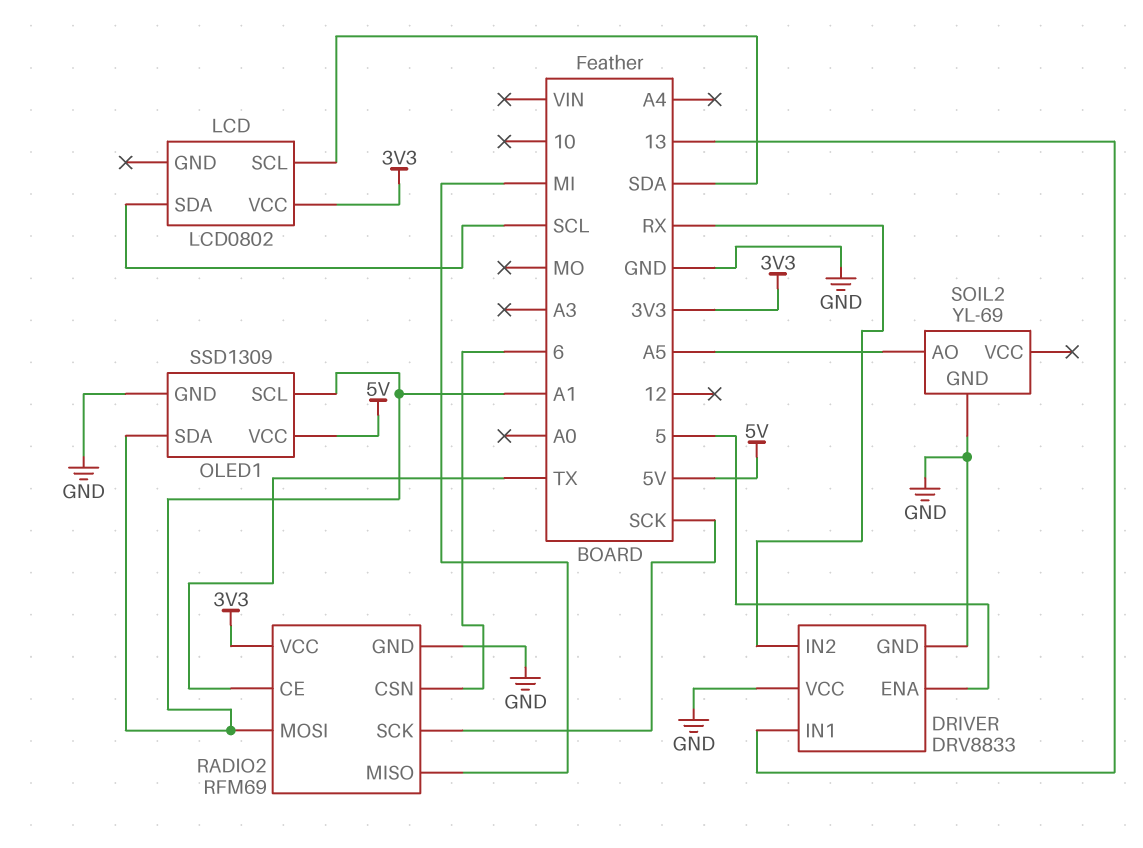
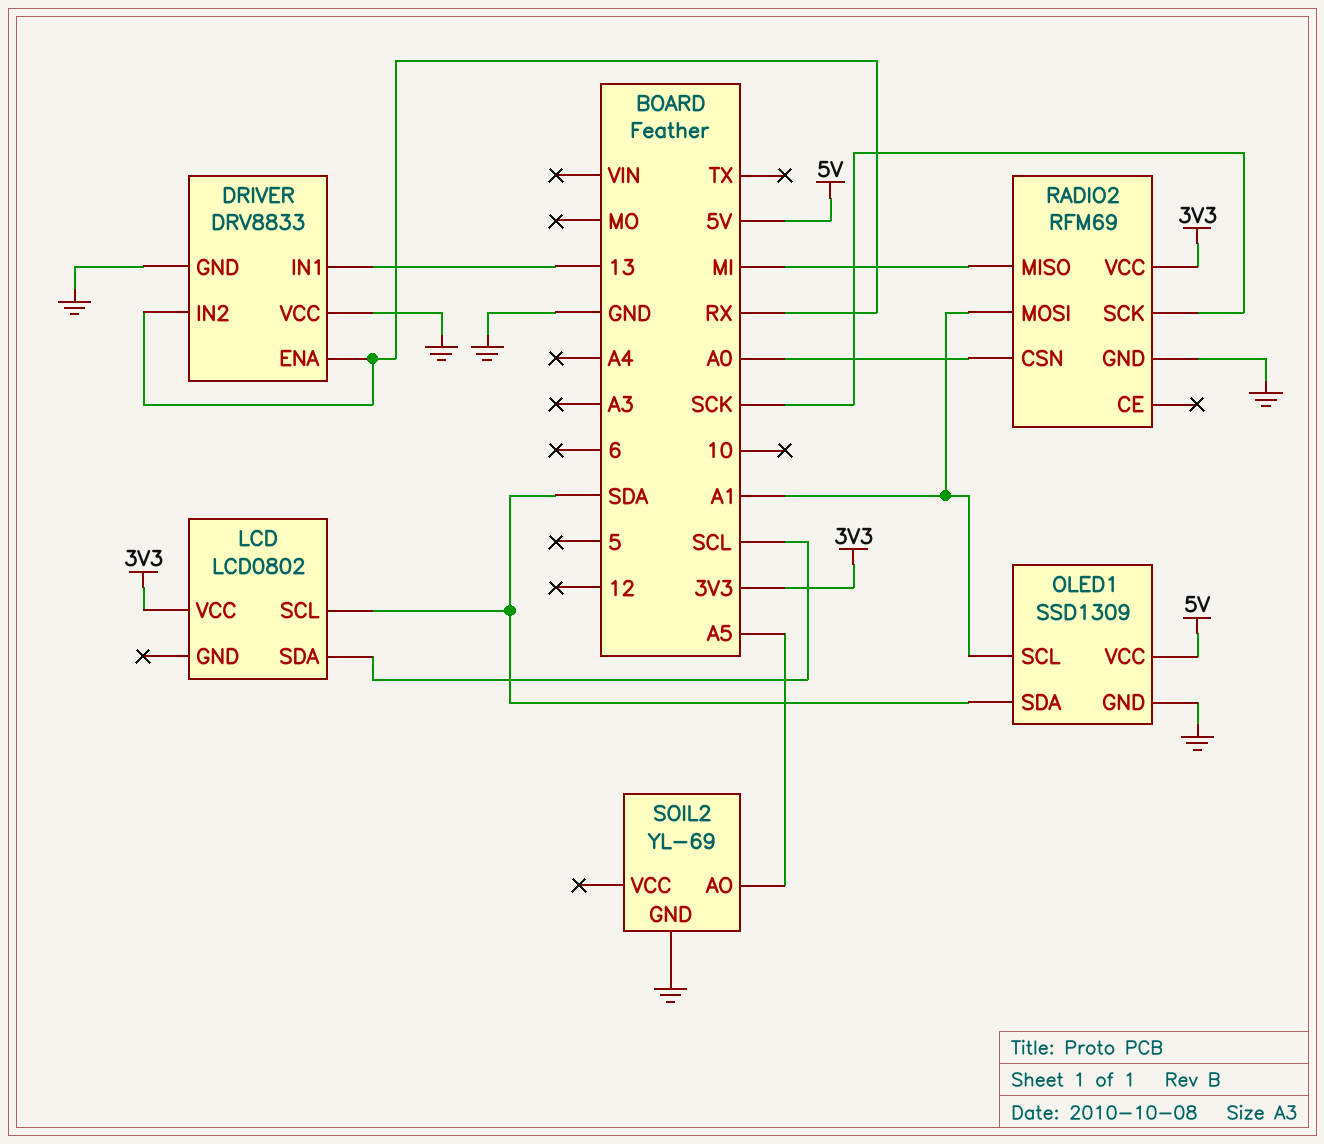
DRIVER pin ENA: 5 -> RX
OLED1 pin SDA: A1 -> SDA
RADIO2 pin CE: TX -> none
RADIO2 pin CSN: 6 -> A0

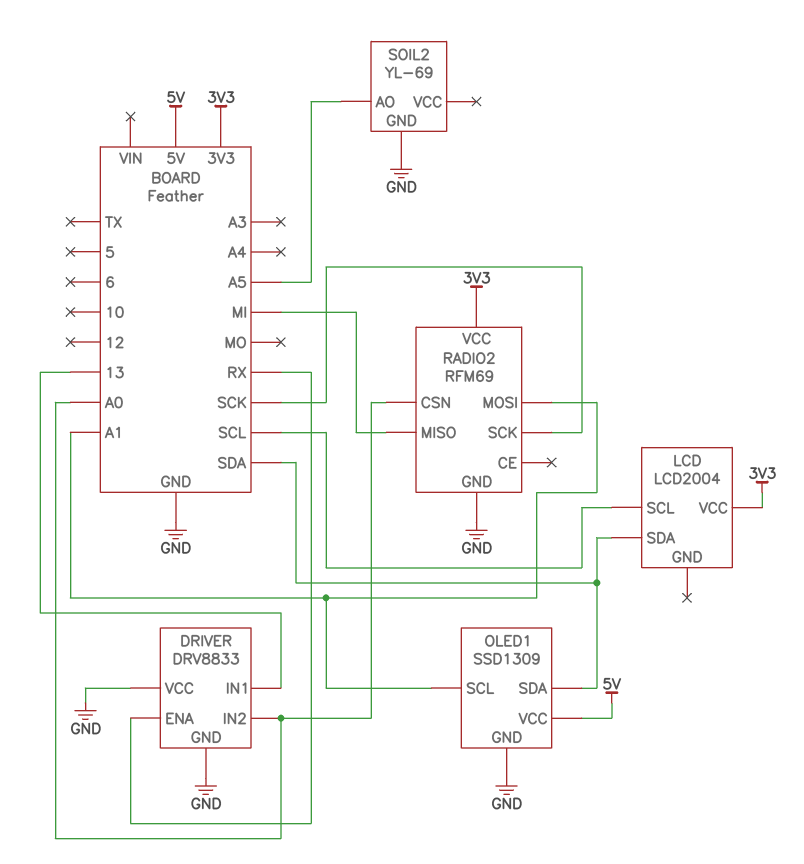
DRIVER pin IN2: RX -> A0
LCD: LCD0802 -> LCD2004
LCD pin SCL: SDA -> SCL
LCD pin SDA: SCL -> SDA

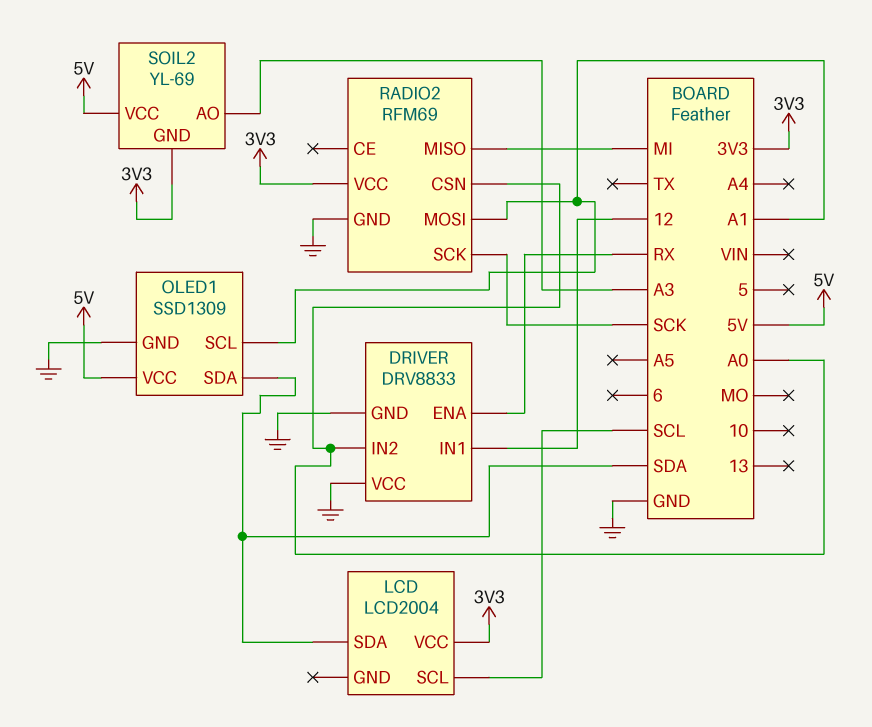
DRIVER pin IN1: 13 -> 12
SOIL2 pin AO: A5 -> A3
SOIL2 pin GND: GND -> 3V3
SOIL2 pin VCC: none -> 5V

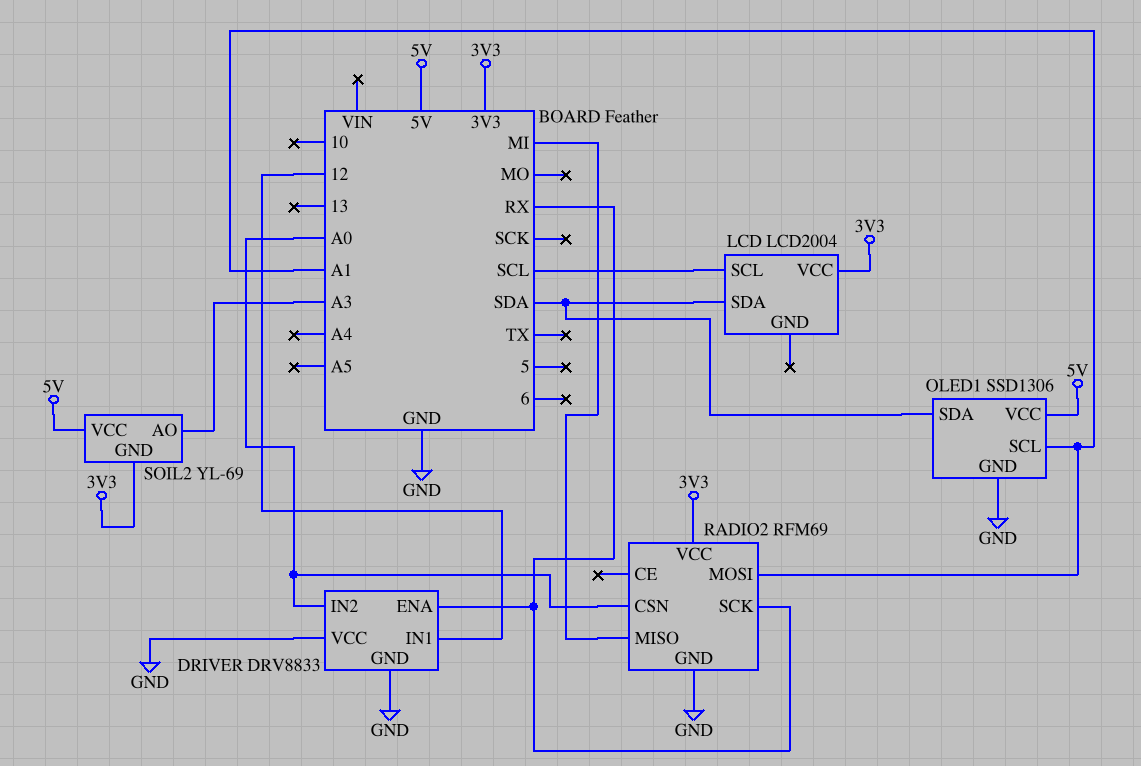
OLED1: SSD1309 -> SSD1306
RADIO2 pin SCK: SCK -> RX

